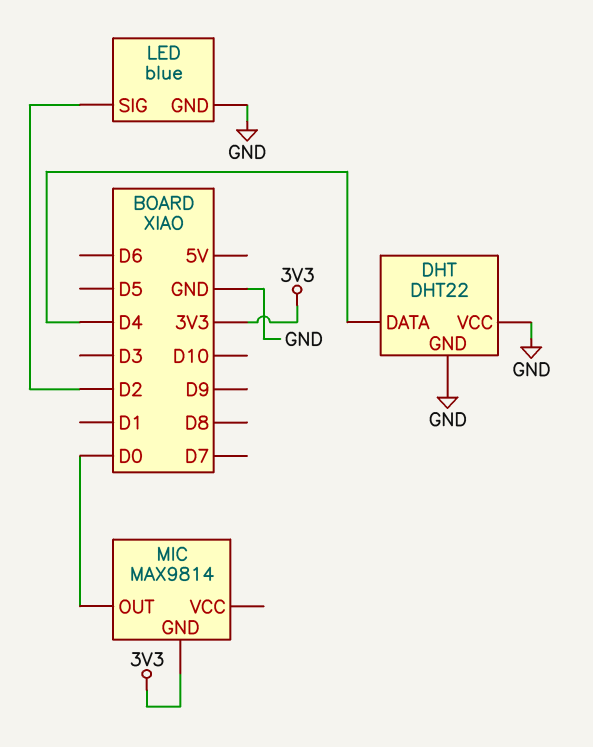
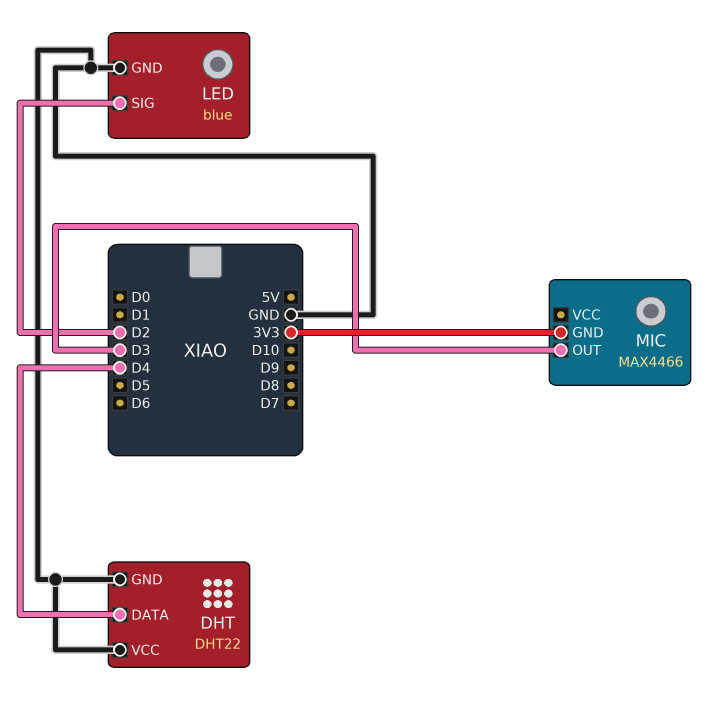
MIC: MAX9814 -> MAX4466
MIC pin OUT: D0 -> D3

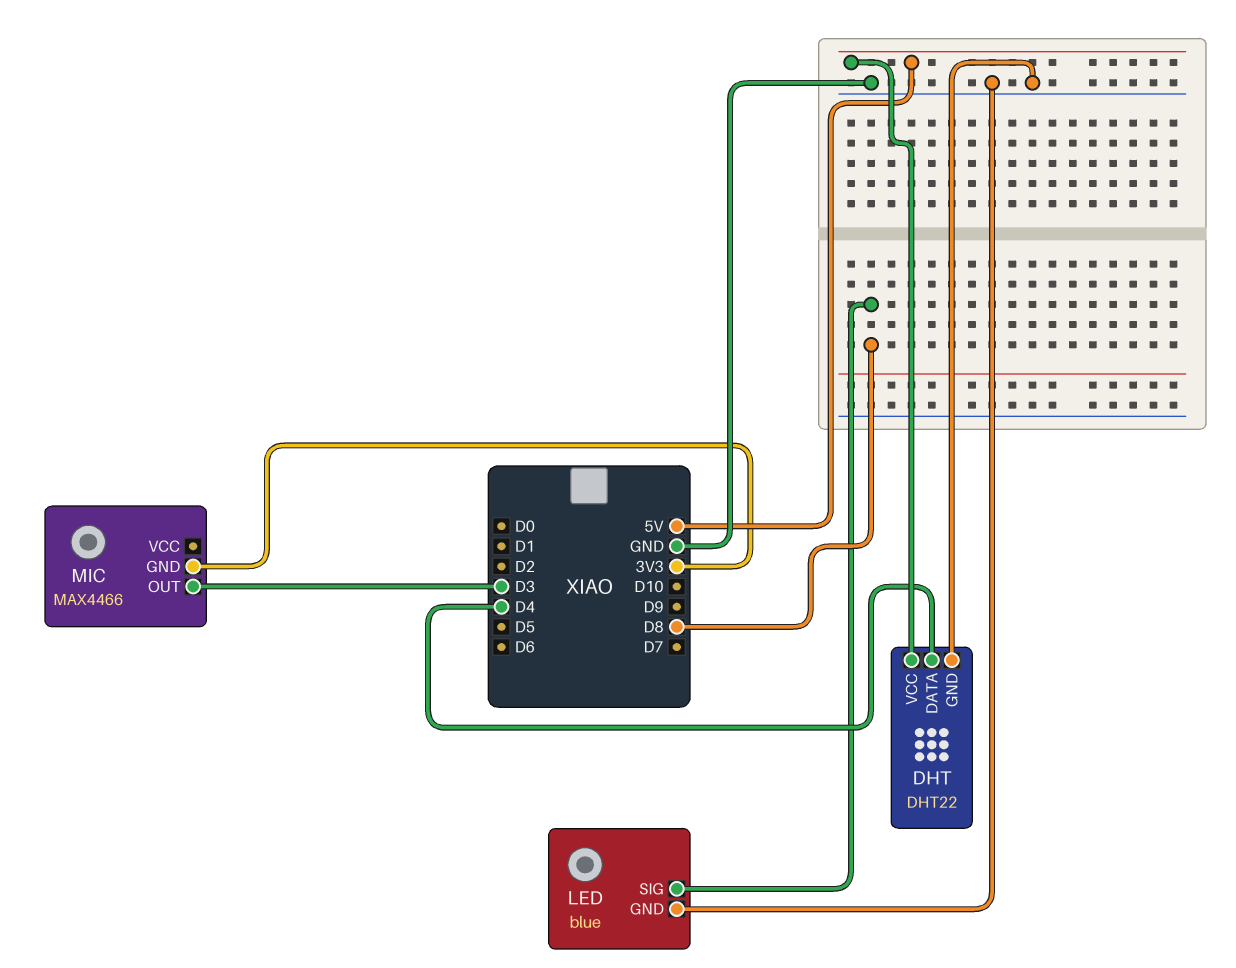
DHT pin VCC: GND -> 5V
LED pin SIG: D2 -> D8

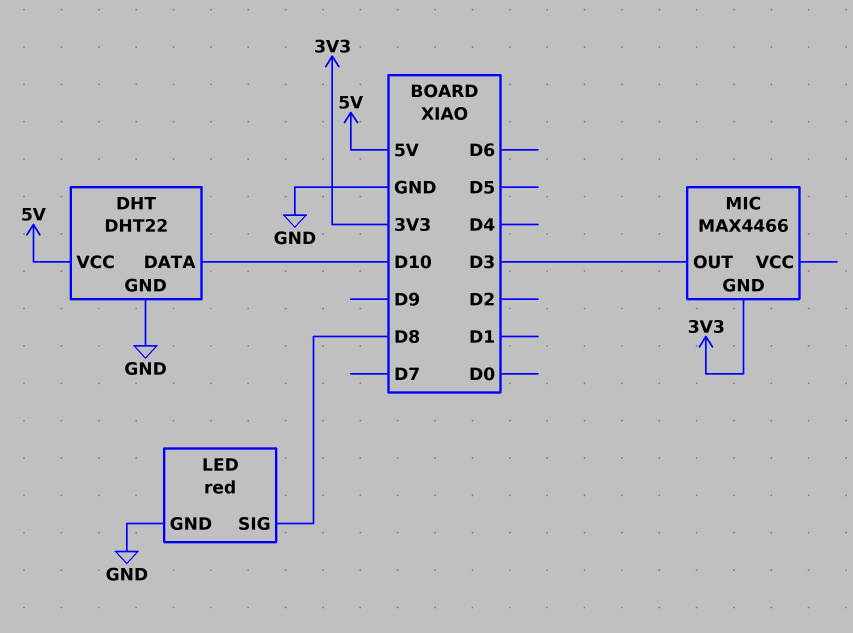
DHT pin DATA: D4 -> D10
LED: blue -> red

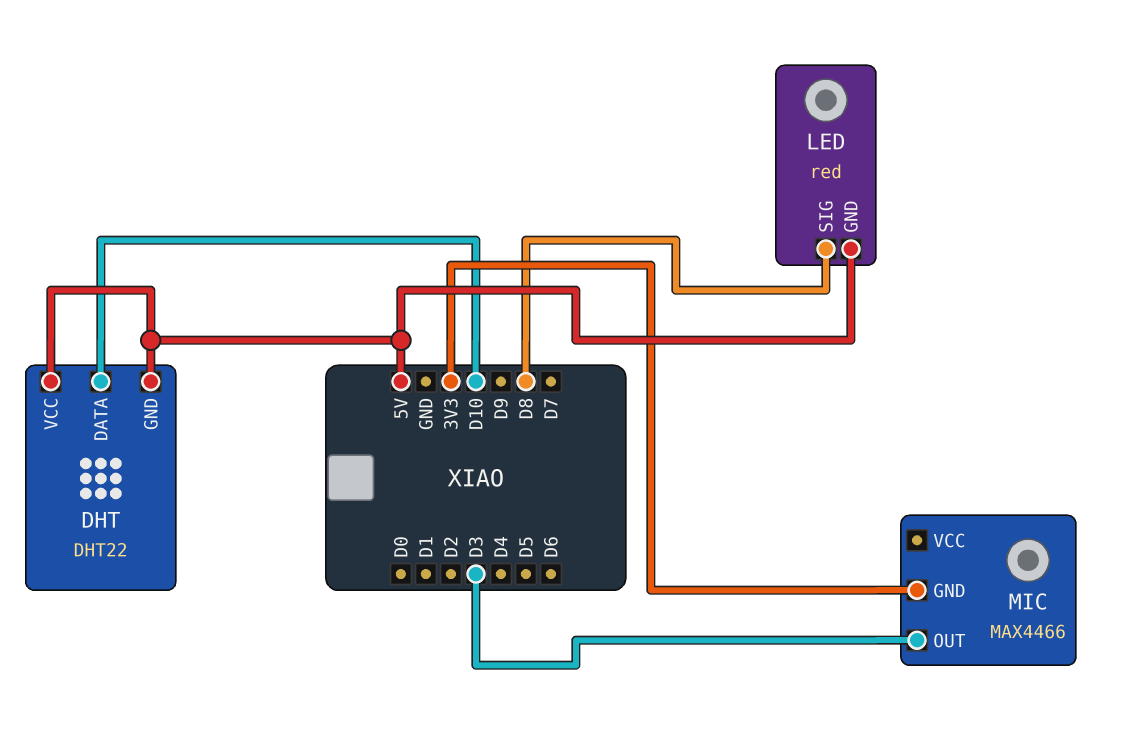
DHT pin GND: GND -> 5V
LED pin GND: GND -> 5V

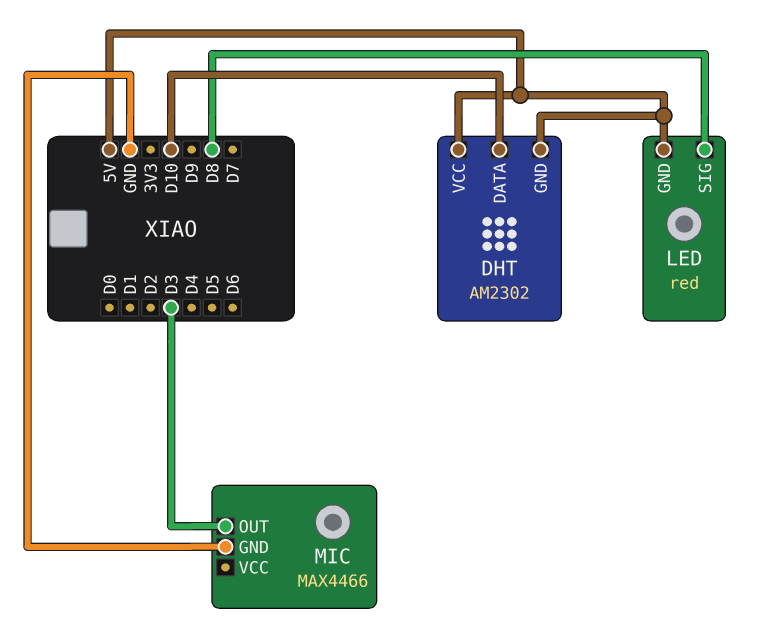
DHT: DHT22 -> AM2302
MIC pin GND: 3V3 -> GND

